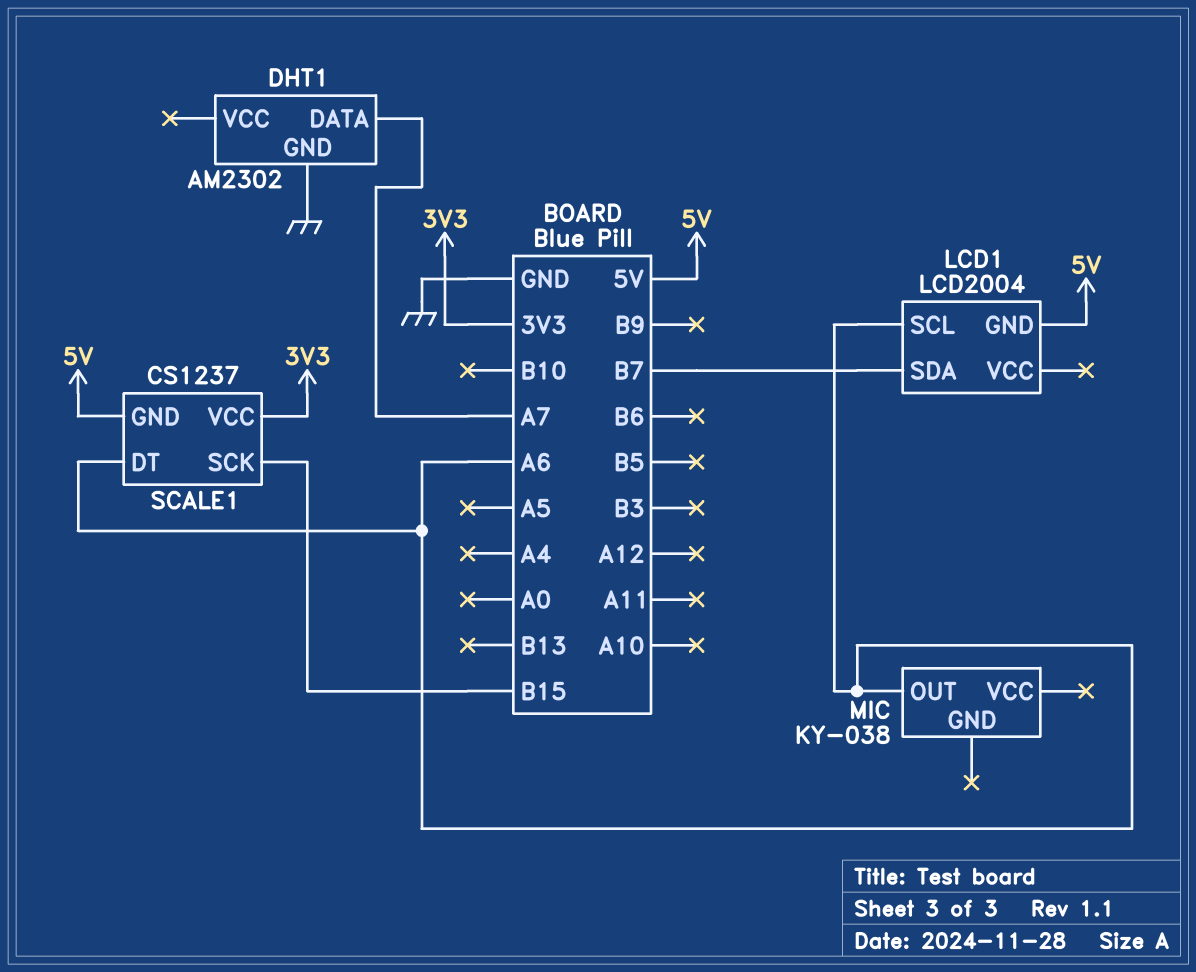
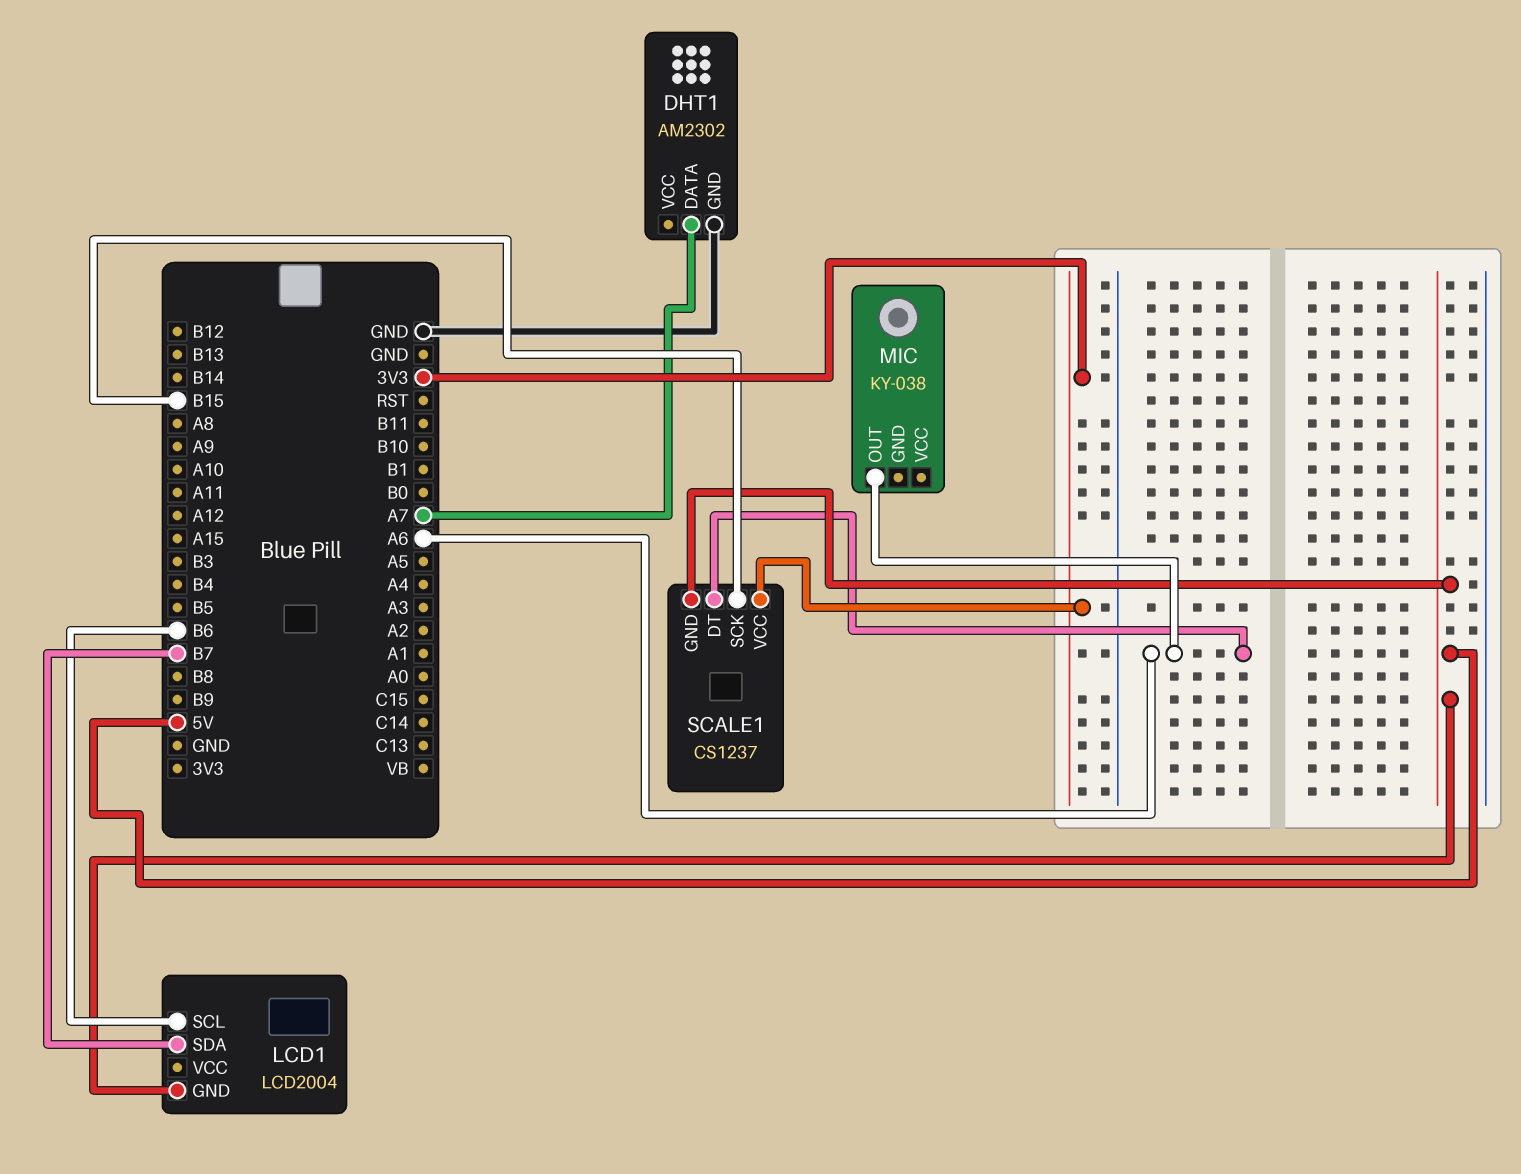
LCD1 pin SCL: A6 -> B6

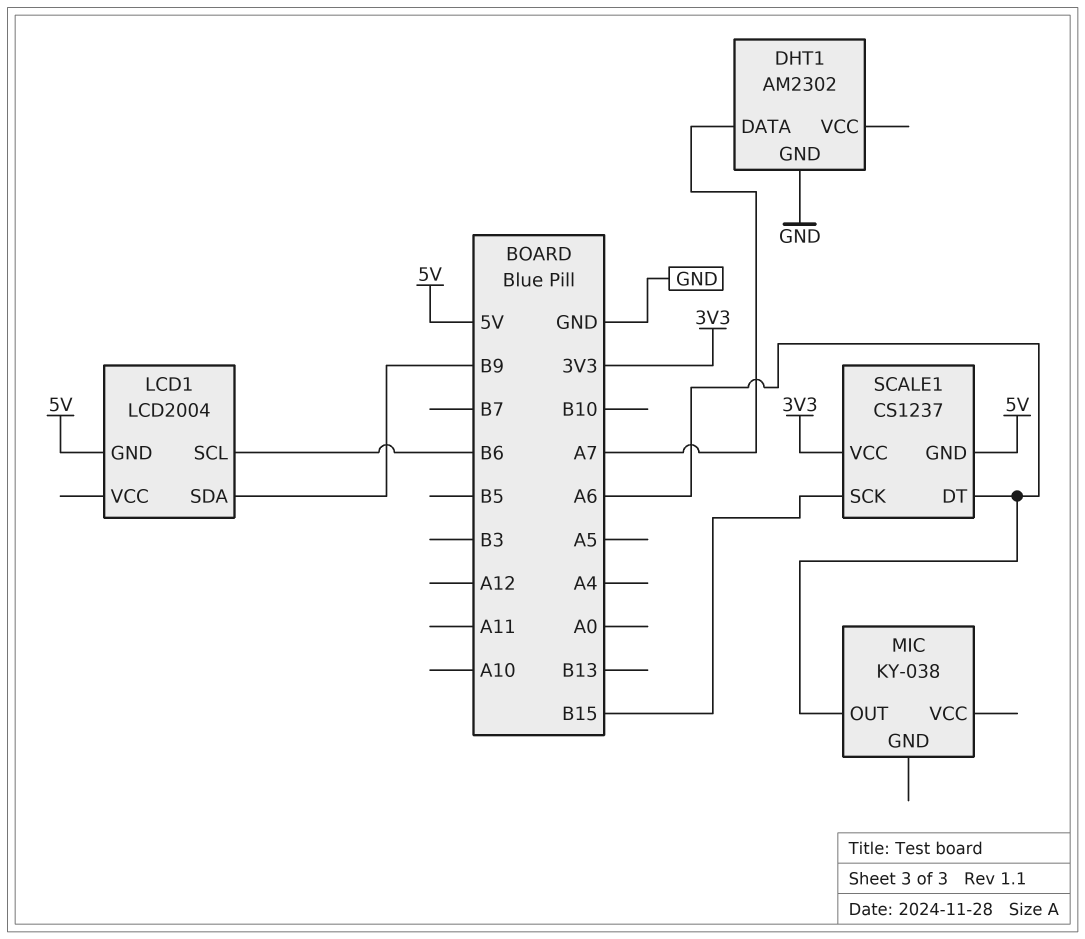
LCD1 pin SDA: B7 -> B9

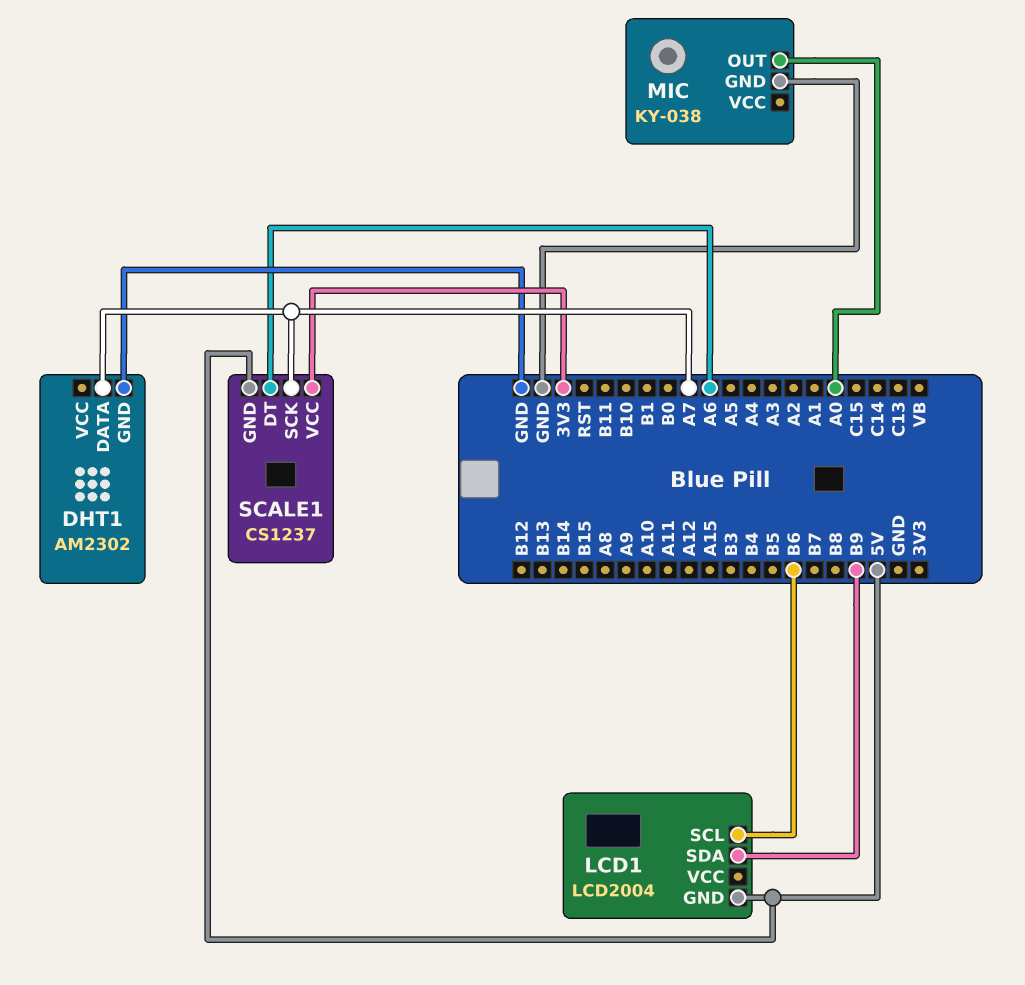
MIC pin GND: none -> GND
MIC pin OUT: A6 -> A0
SCALE1 pin SCK: B15 -> A7

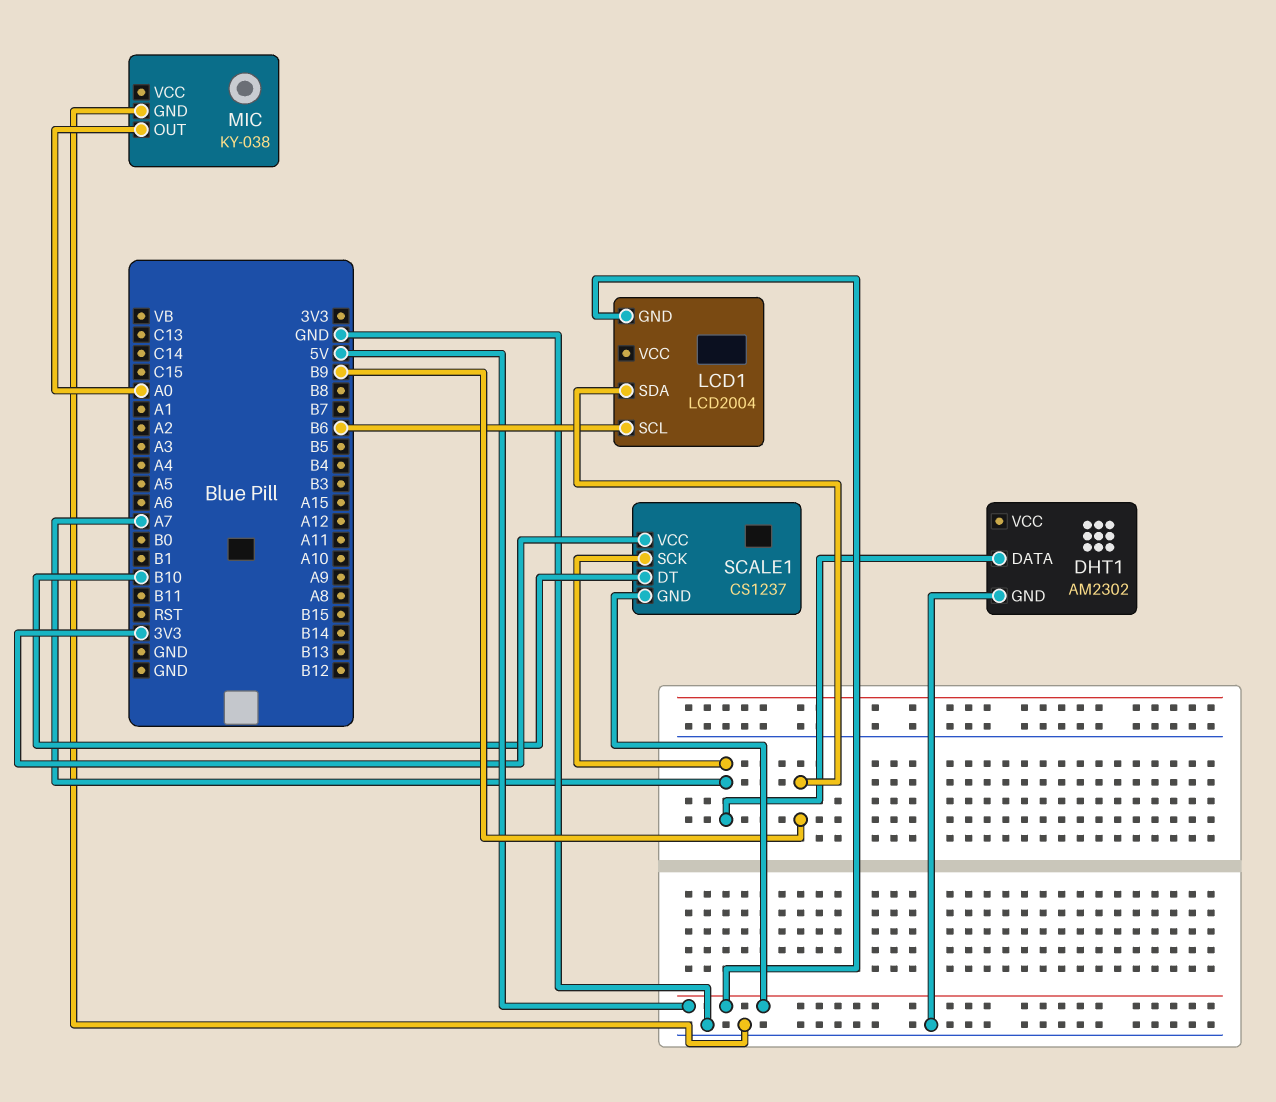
SCALE1 pin DT: A6 -> B10

